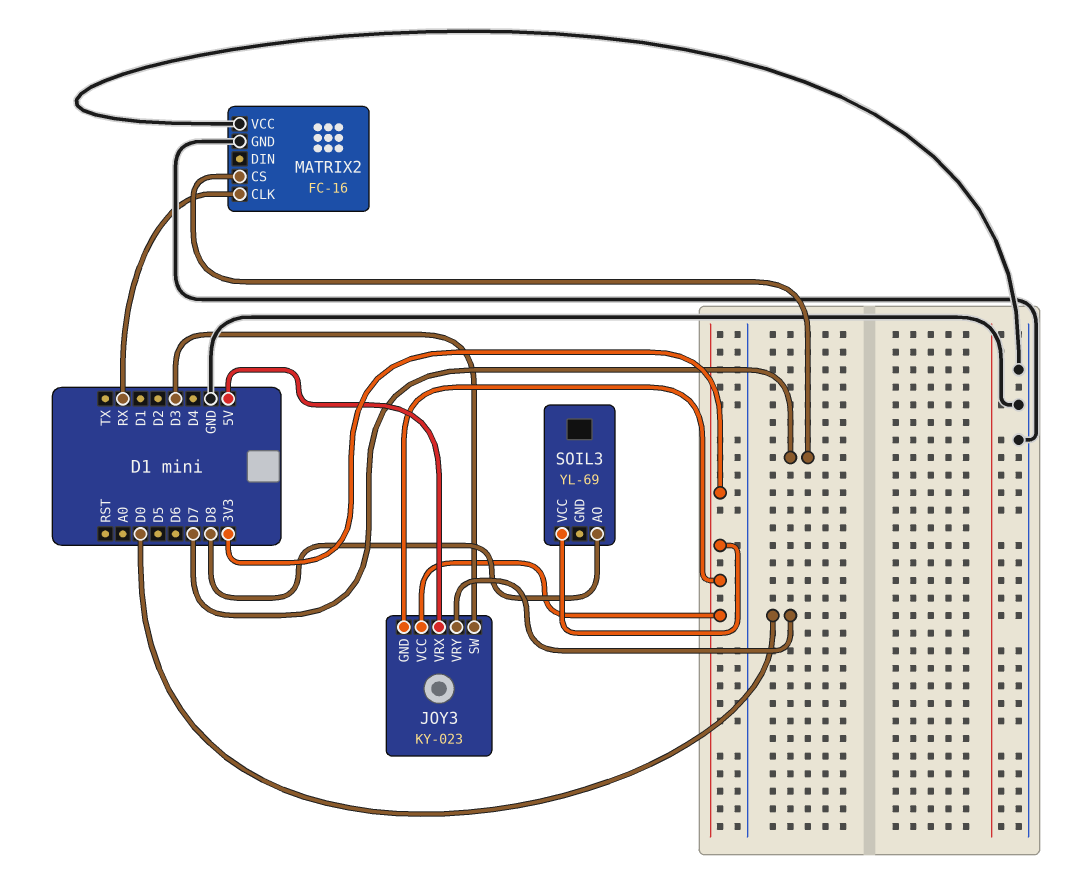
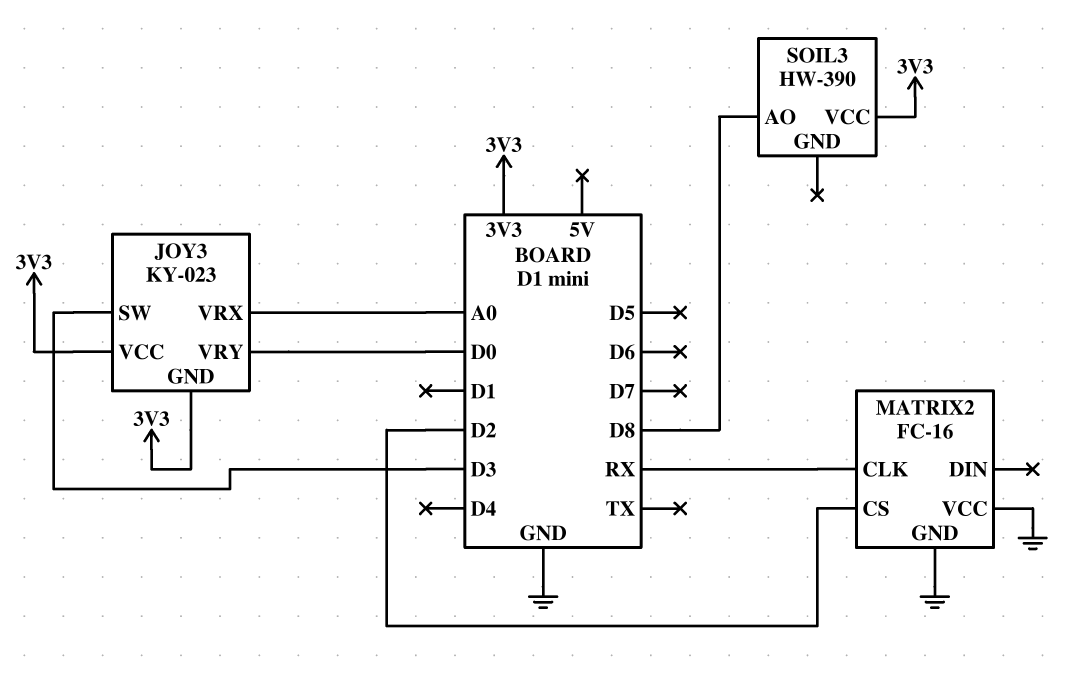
JOY3 pin VRX: 5V -> A0
MATRIX2 pin CS: D7 -> D2
SOIL3: YL-69 -> HW-390

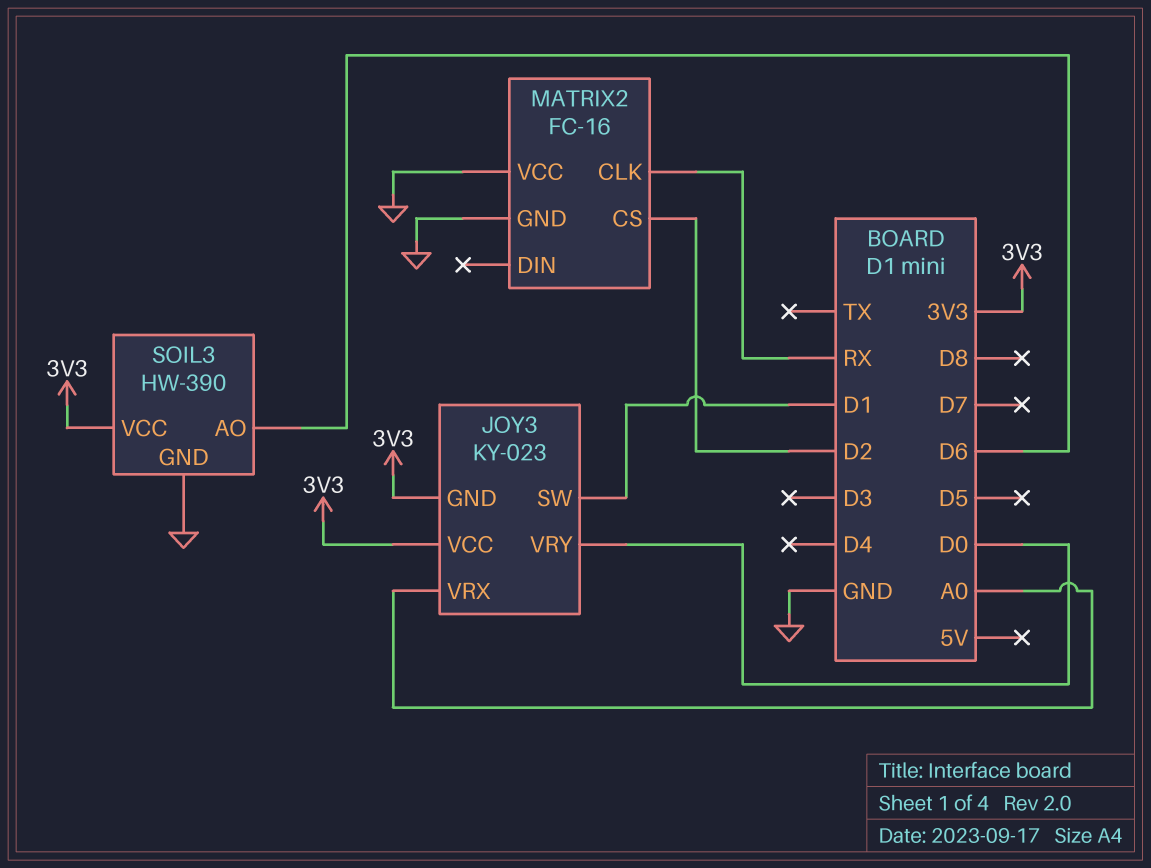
JOY3 pin SW: D3 -> D1
SOIL3 pin AO: D8 -> D6
SOIL3 pin GND: none -> GND

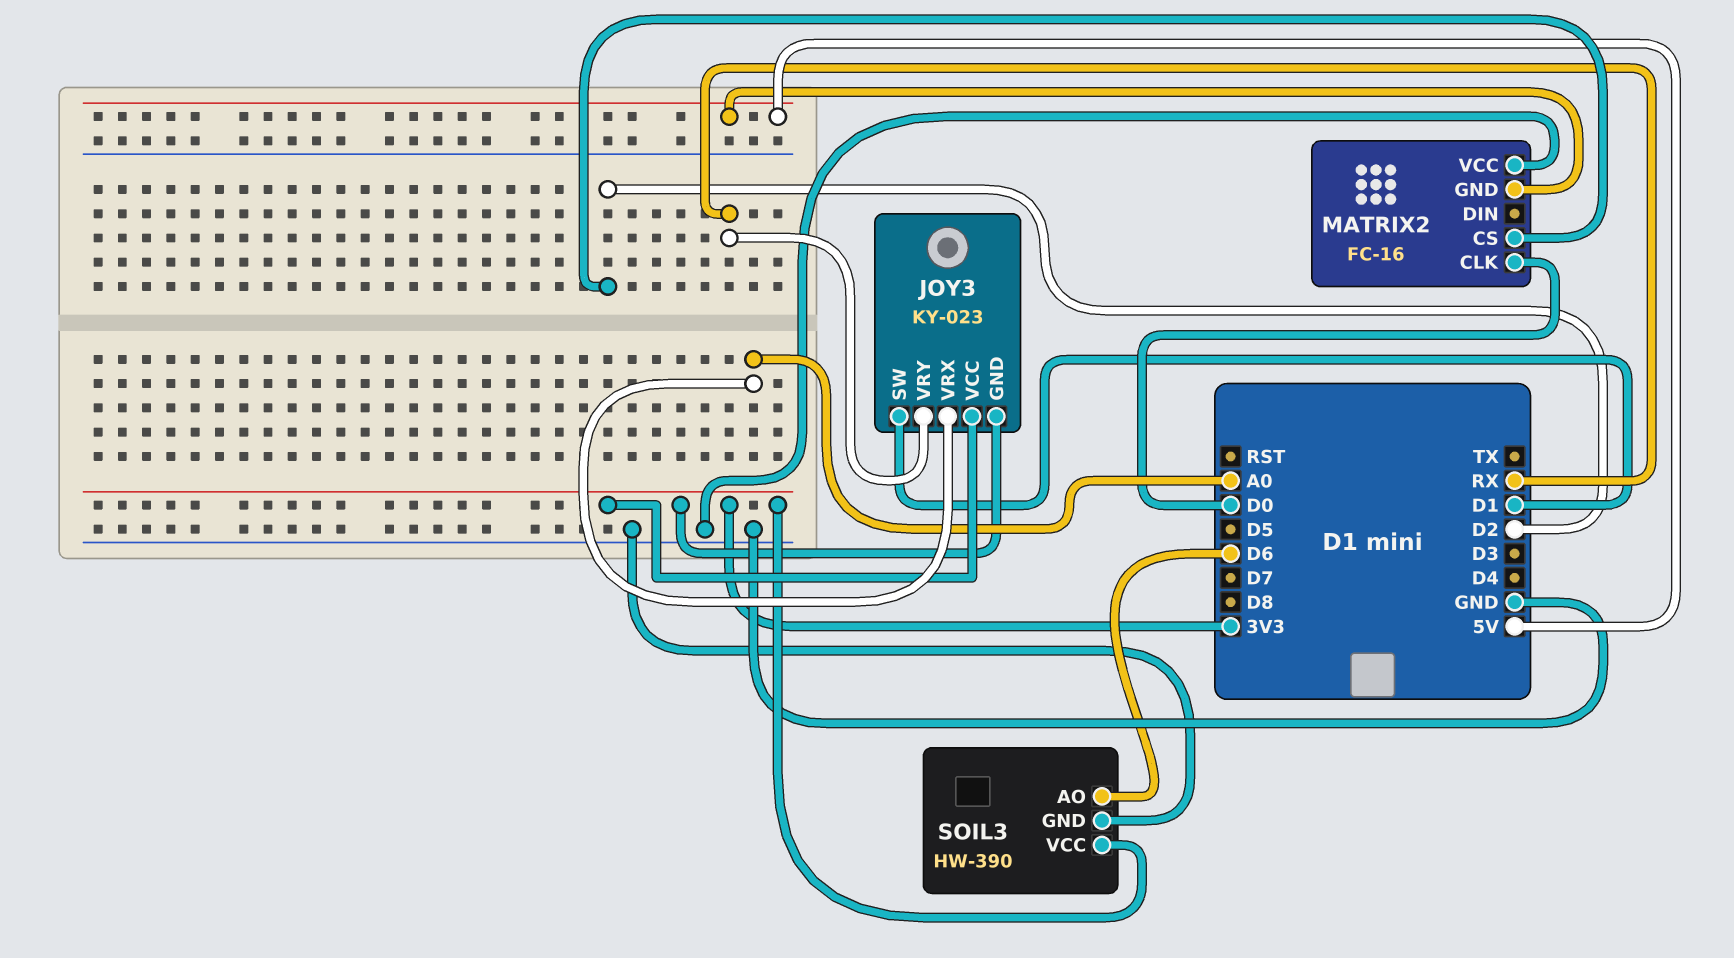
JOY3 pin VRY: D0 -> RX
MATRIX2 pin CLK: RX -> D0
MATRIX2 pin GND: GND -> 5V

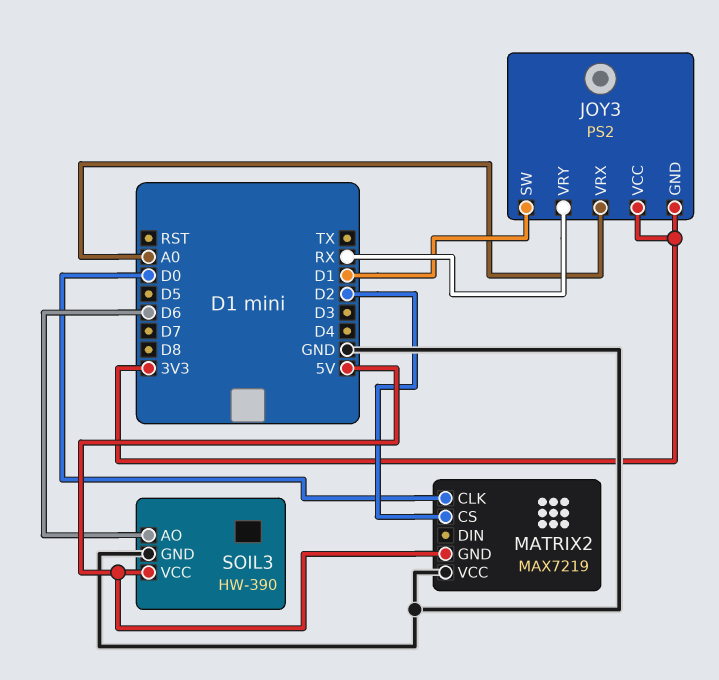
JOY3: KY-023 -> PS2
MATRIX2: FC-16 -> MAX7219
SOIL3 pin VCC: 3V3 -> 5V

